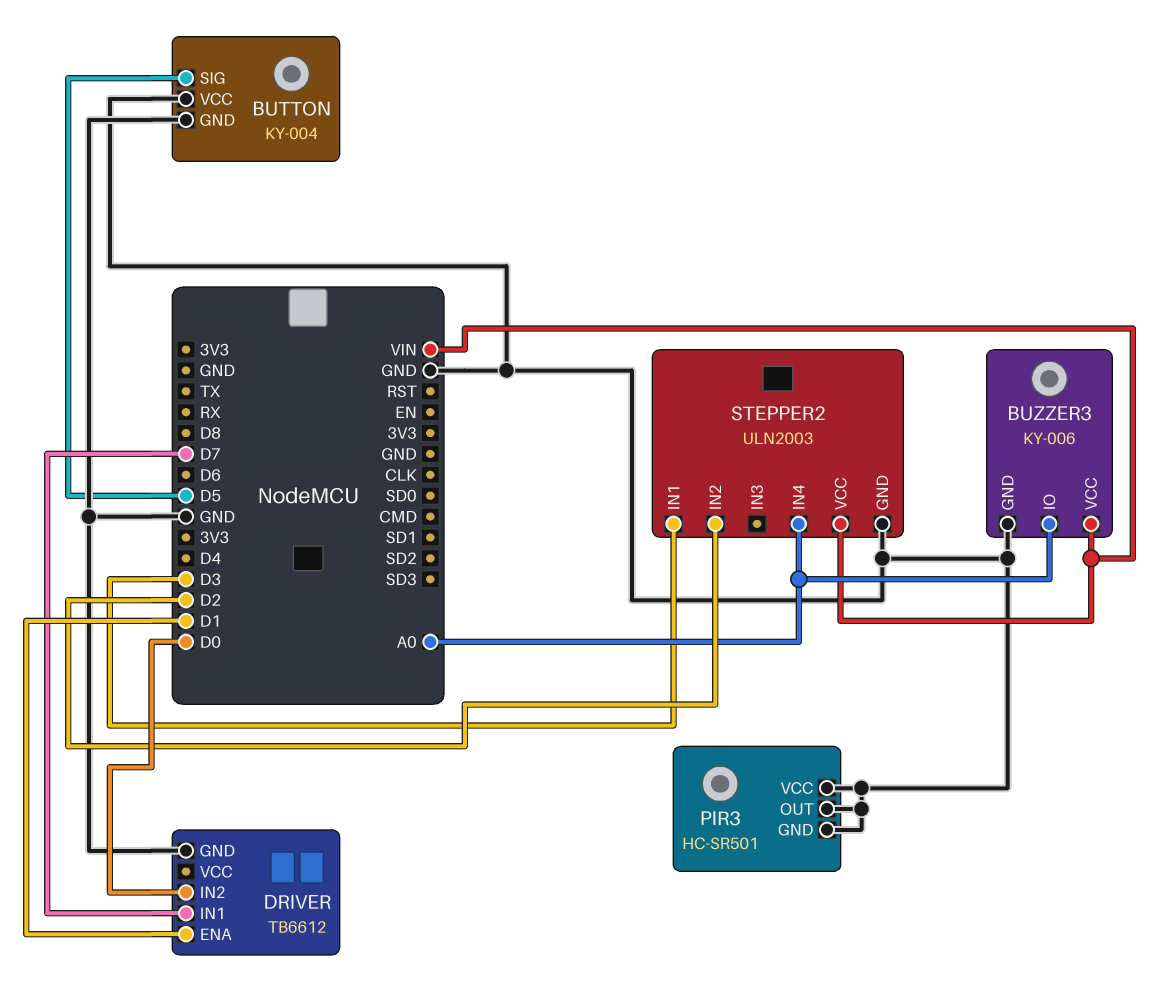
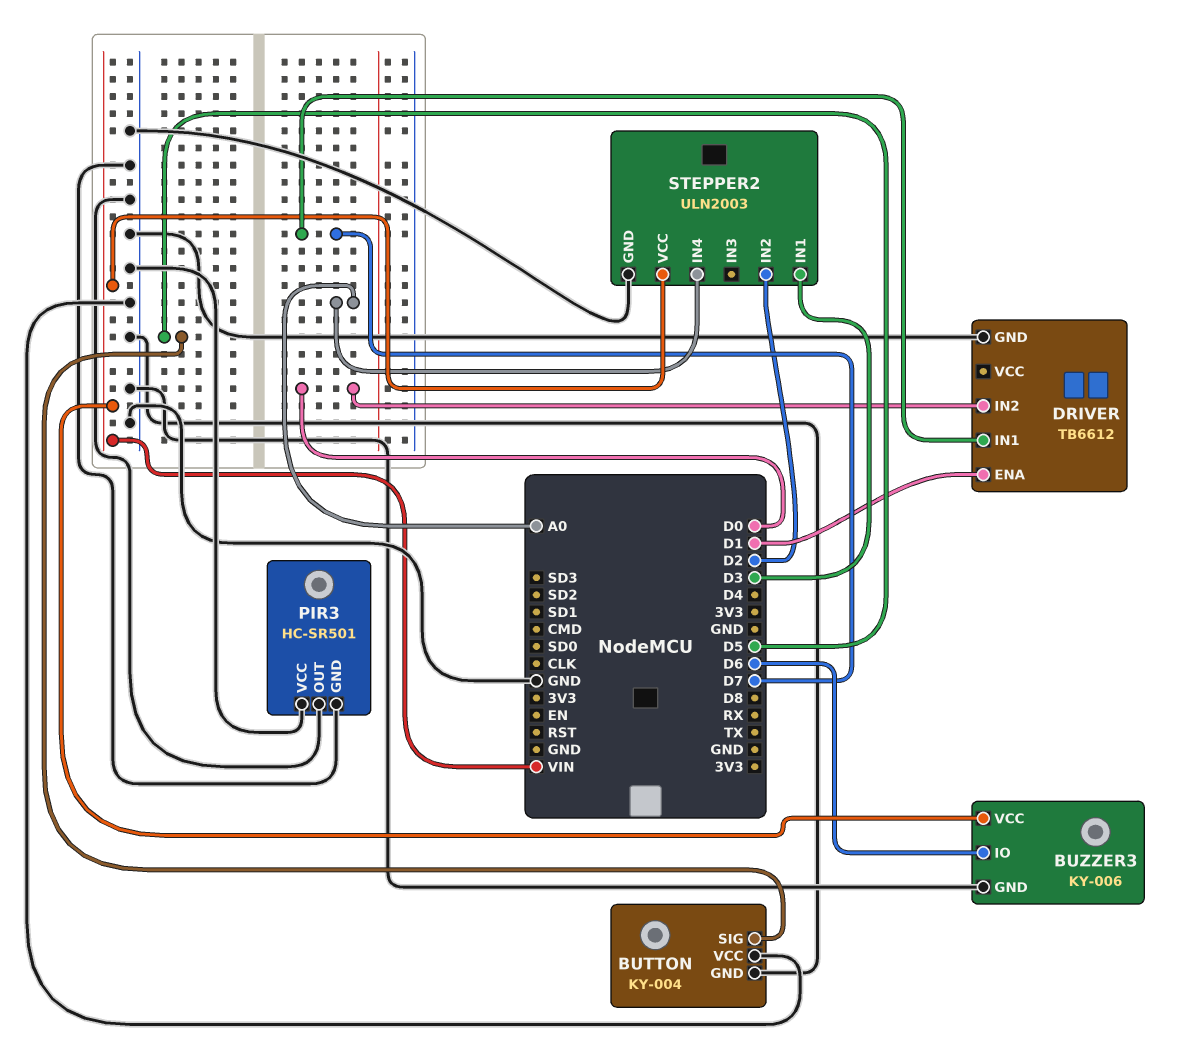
BUZZER3 pin IO: A0 -> D6

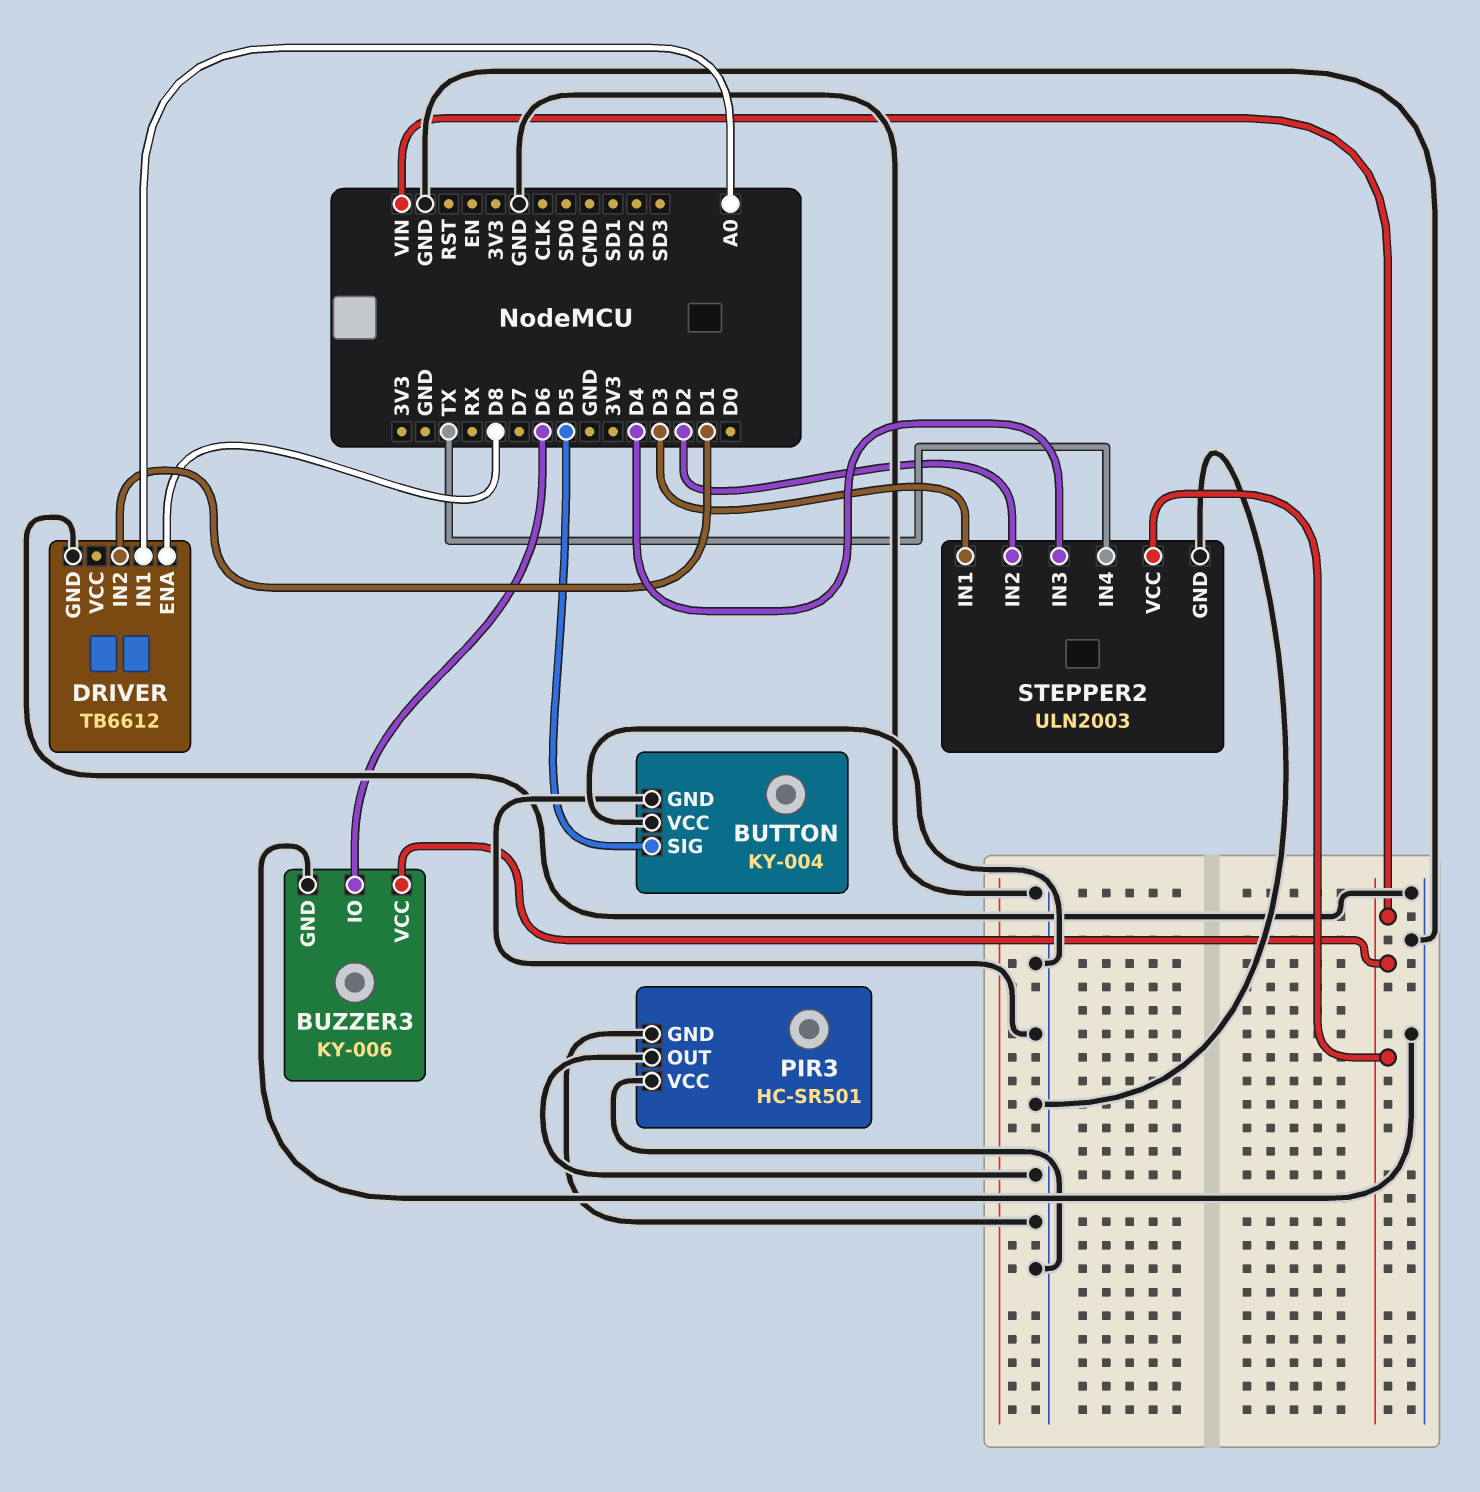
DRIVER pin ENA: D1 -> D8
DRIVER pin IN1: D7 -> A0
DRIVER pin IN2: D0 -> D1
STEPPER2 pin IN3: none -> D4
STEPPER2 pin IN4: A0 -> TX

